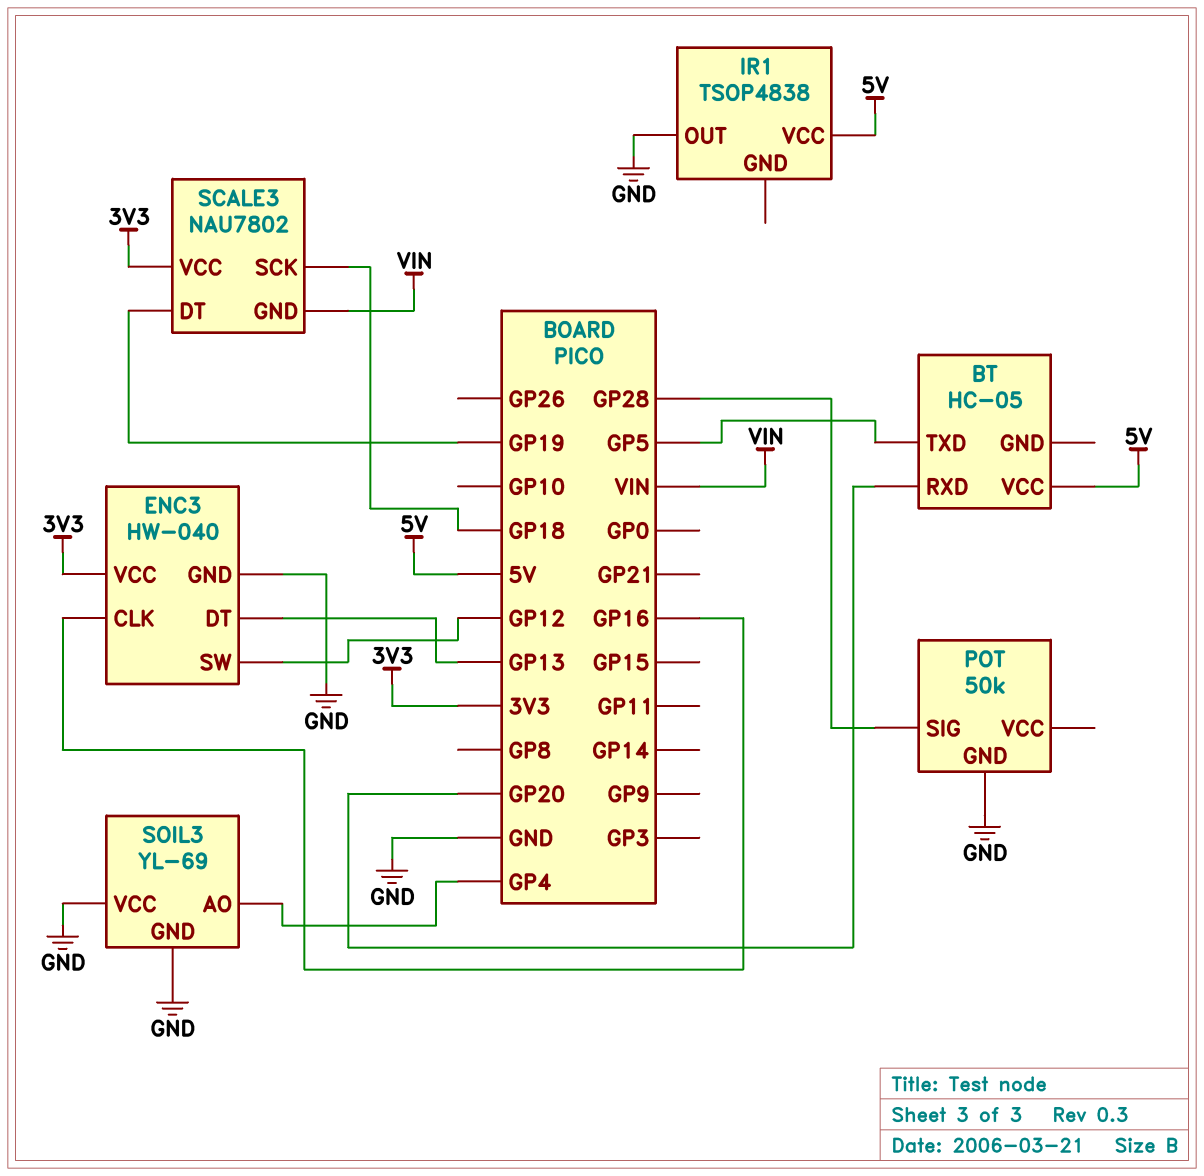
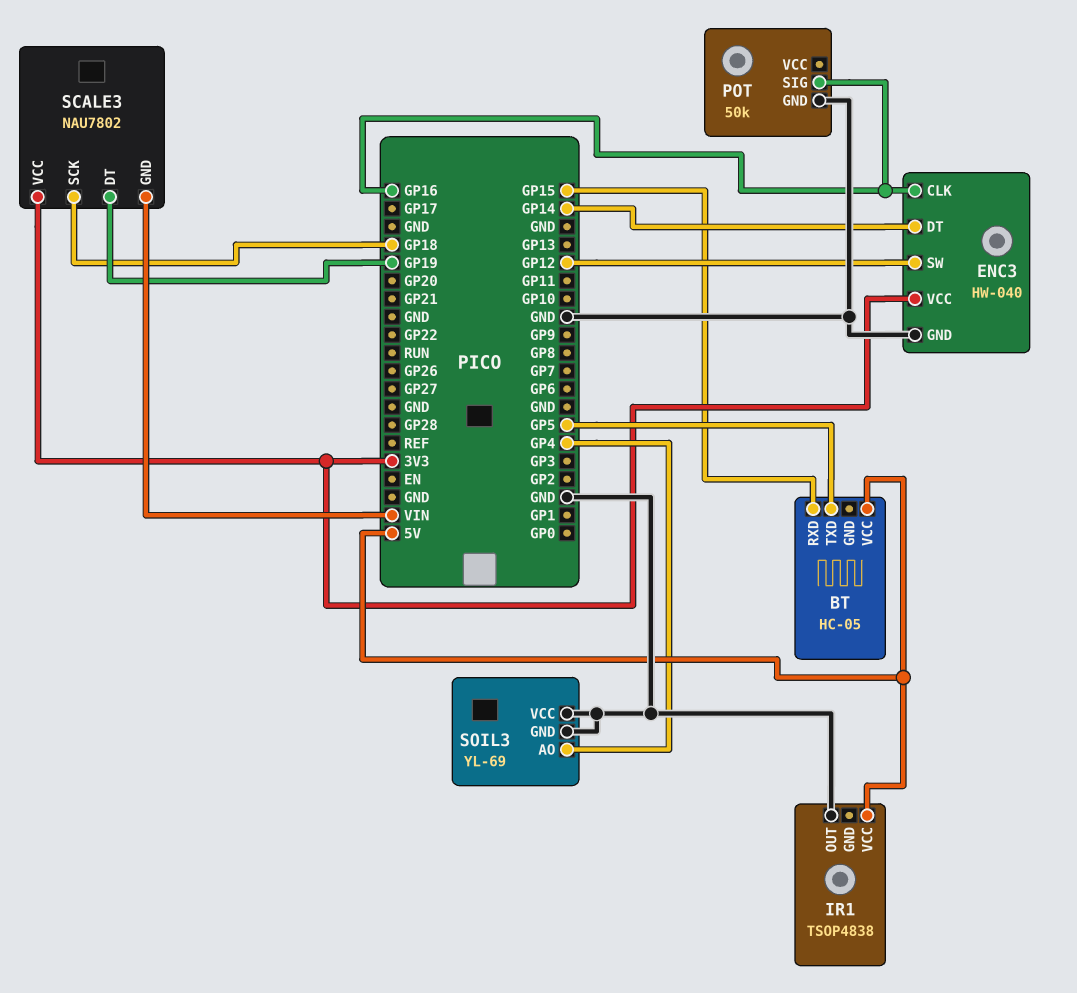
BT pin RXD: GP20 -> GP15
ENC3 pin DT: GP13 -> GP14
POT pin SIG: GP28 -> GP16

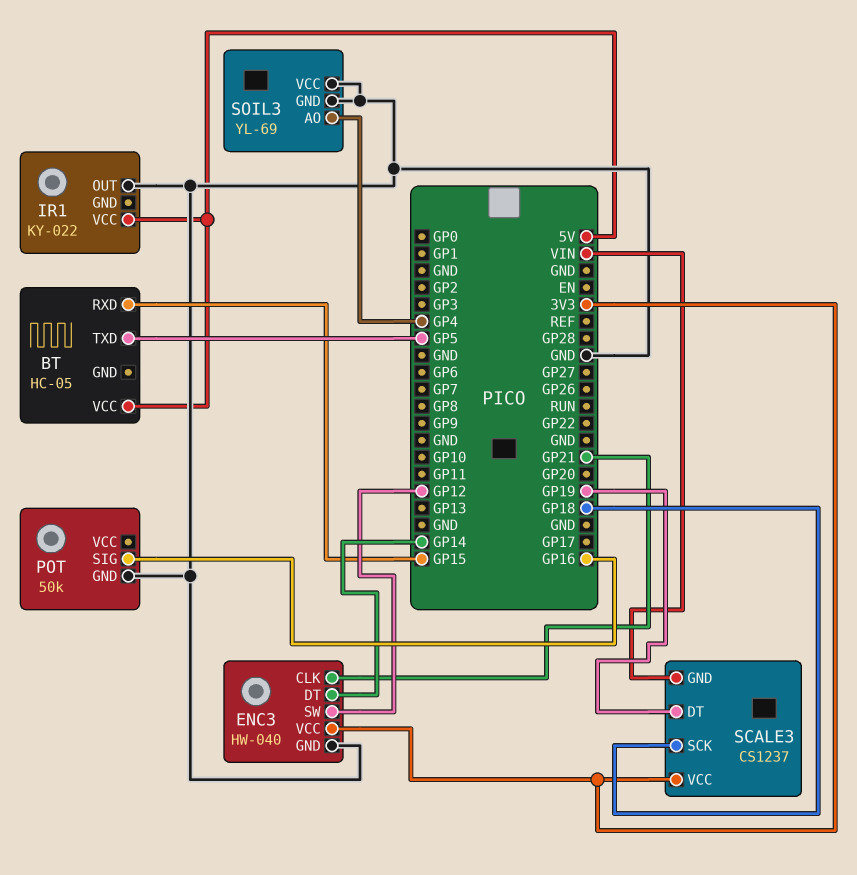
ENC3 pin CLK: GP16 -> GP21
IR1: TSOP4838 -> KY-022
SCALE3: NAU7802 -> CS1237

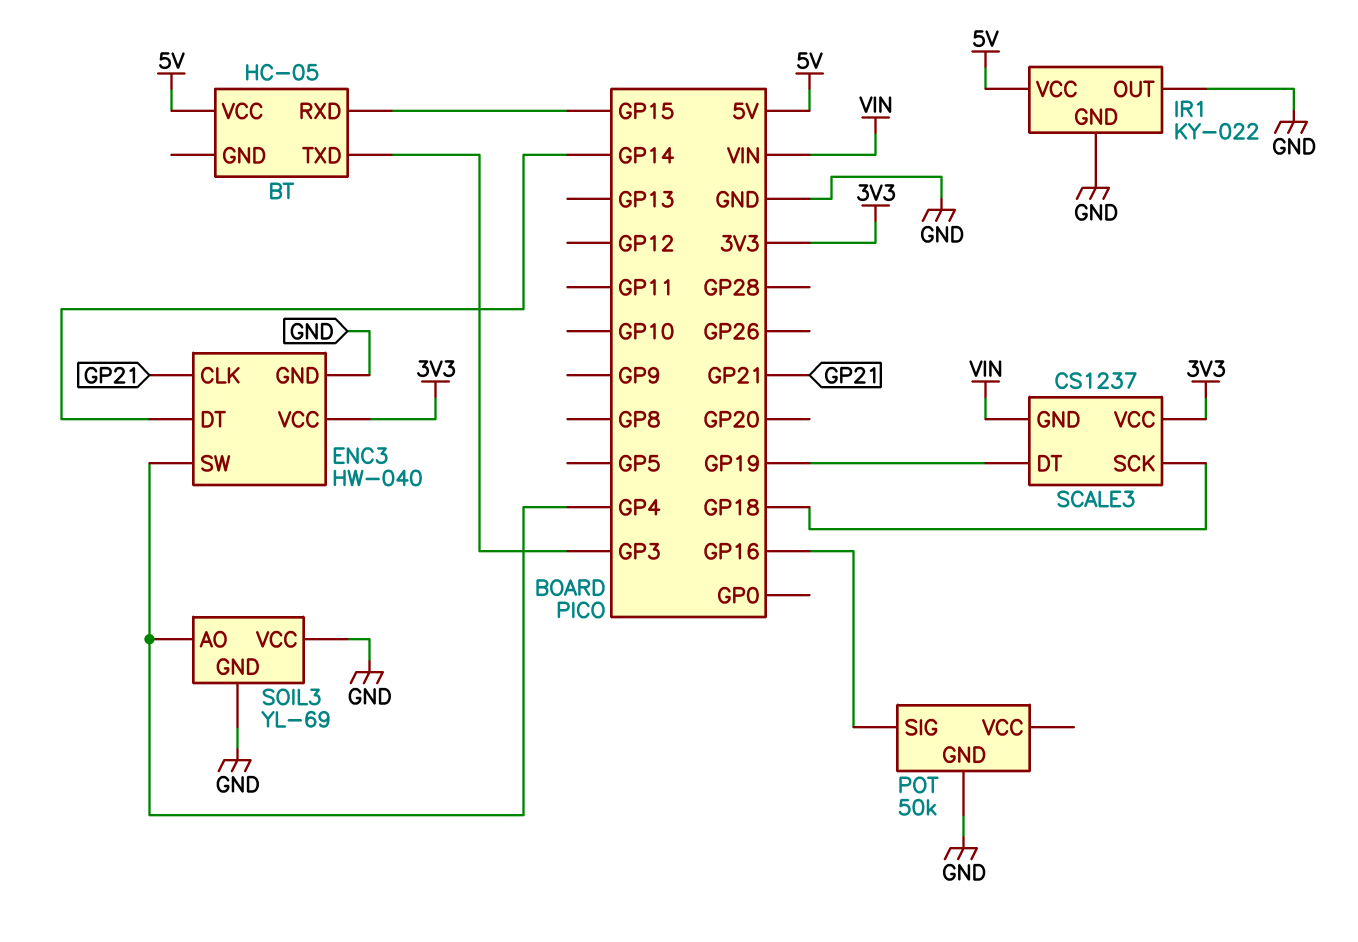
BT pin TXD: GP5 -> GP3
ENC3 pin SW: GP12 -> GP4
IR1 pin GND: none -> GND

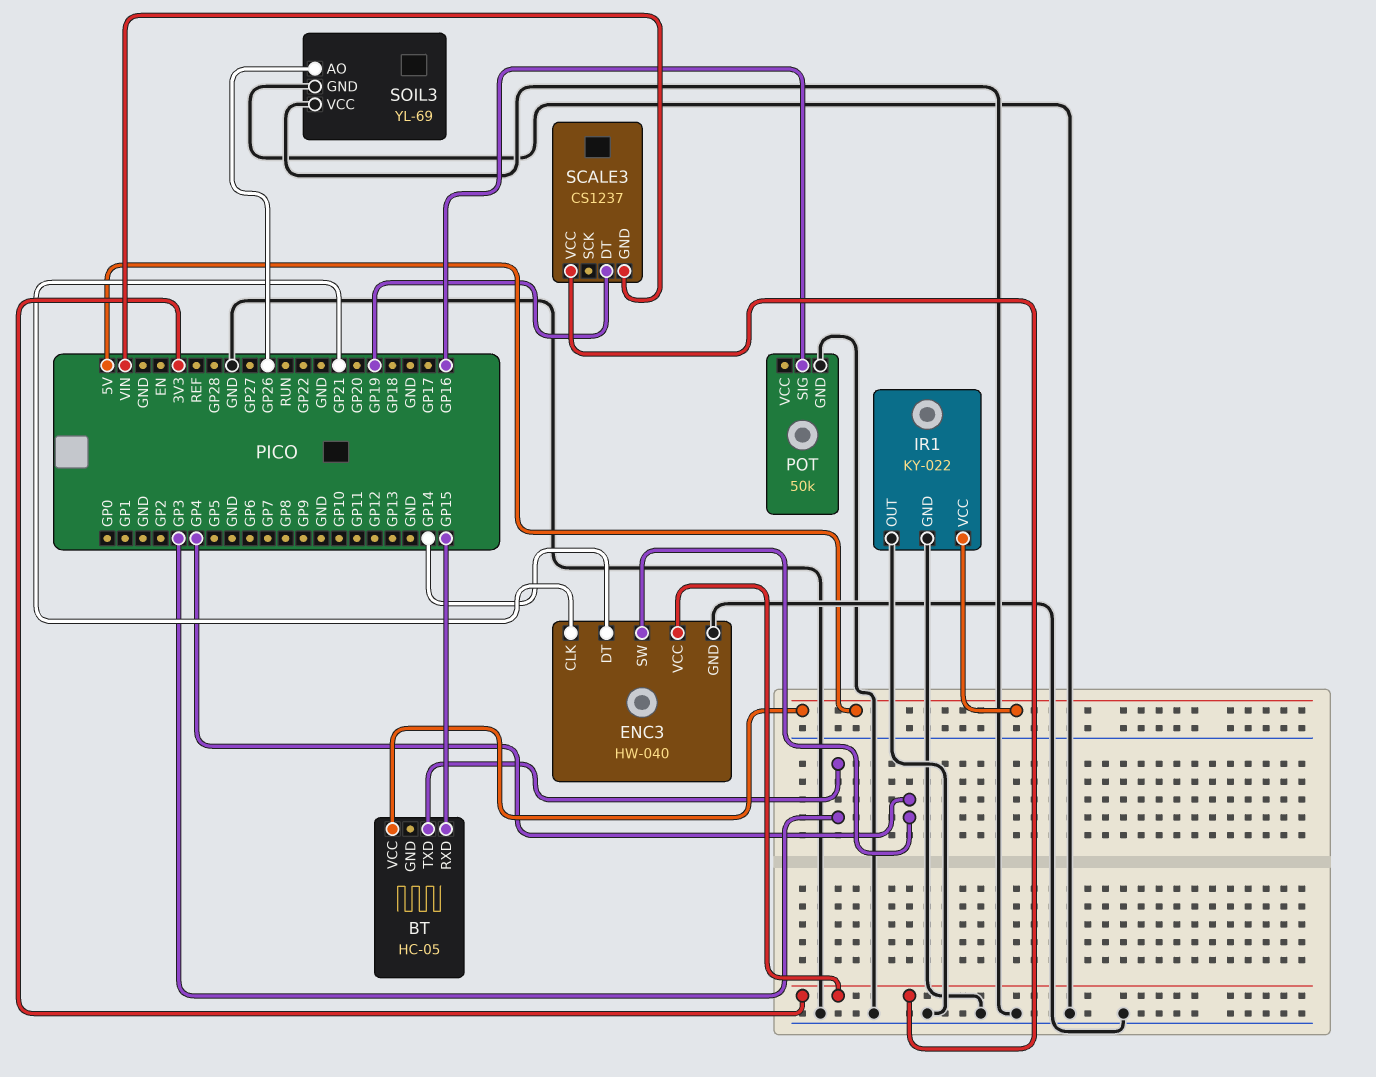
SCALE3 pin SCK: GP18 -> none
SOIL3 pin AO: GP4 -> GP26

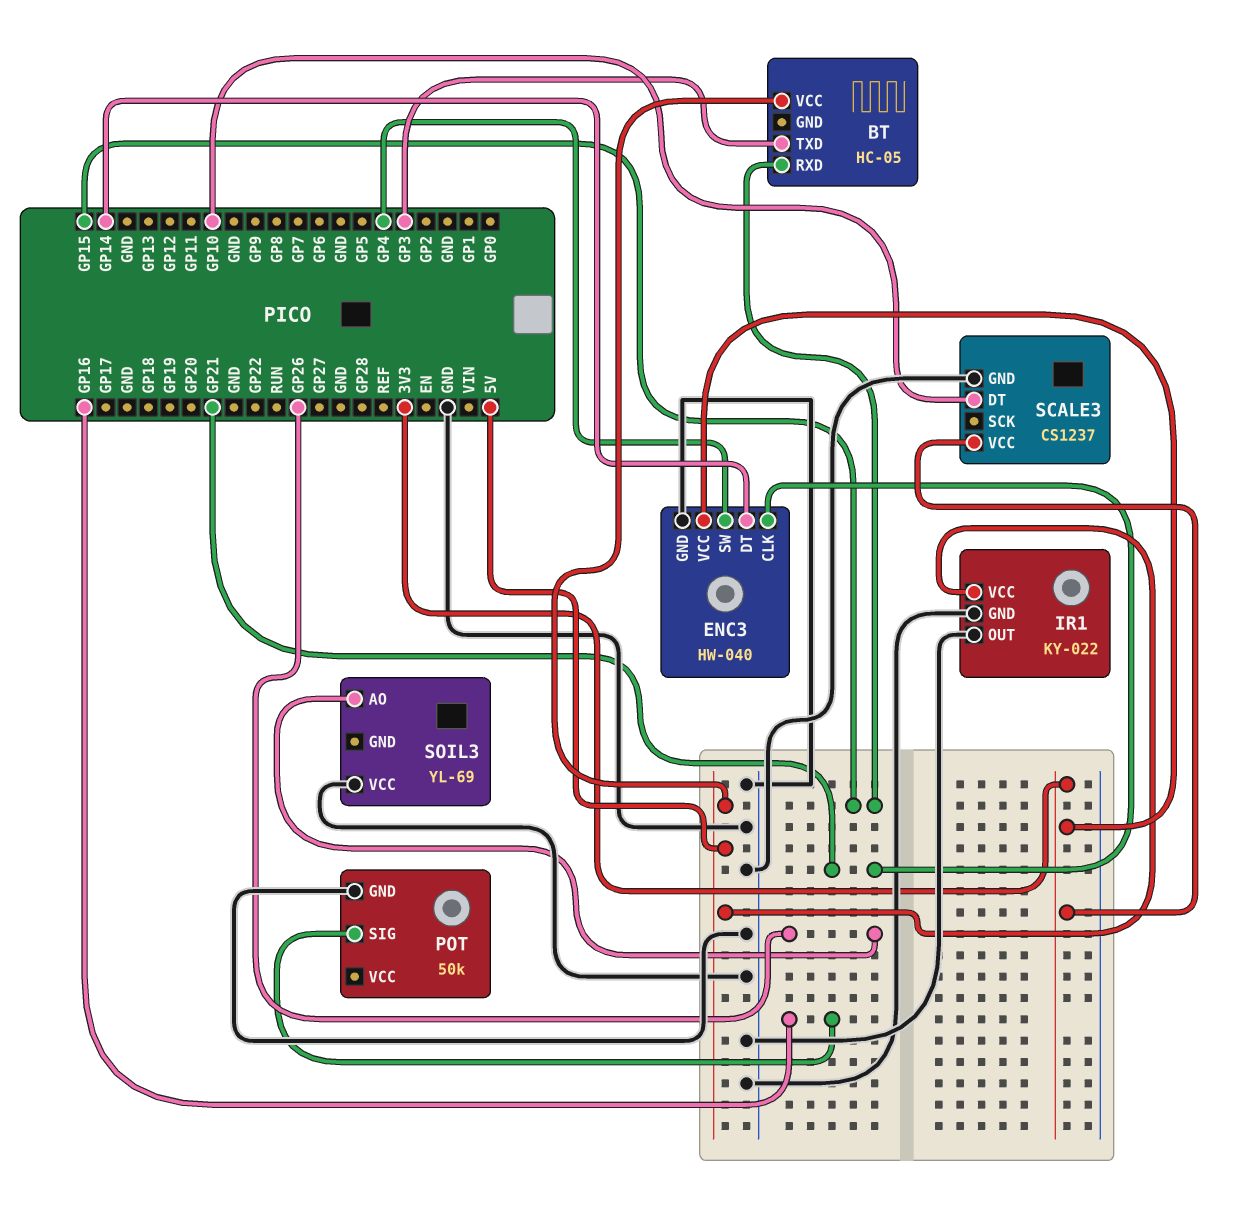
SCALE3 pin DT: GP19 -> GP10
SCALE3 pin GND: VIN -> GND
SOIL3 pin GND: GND -> none

